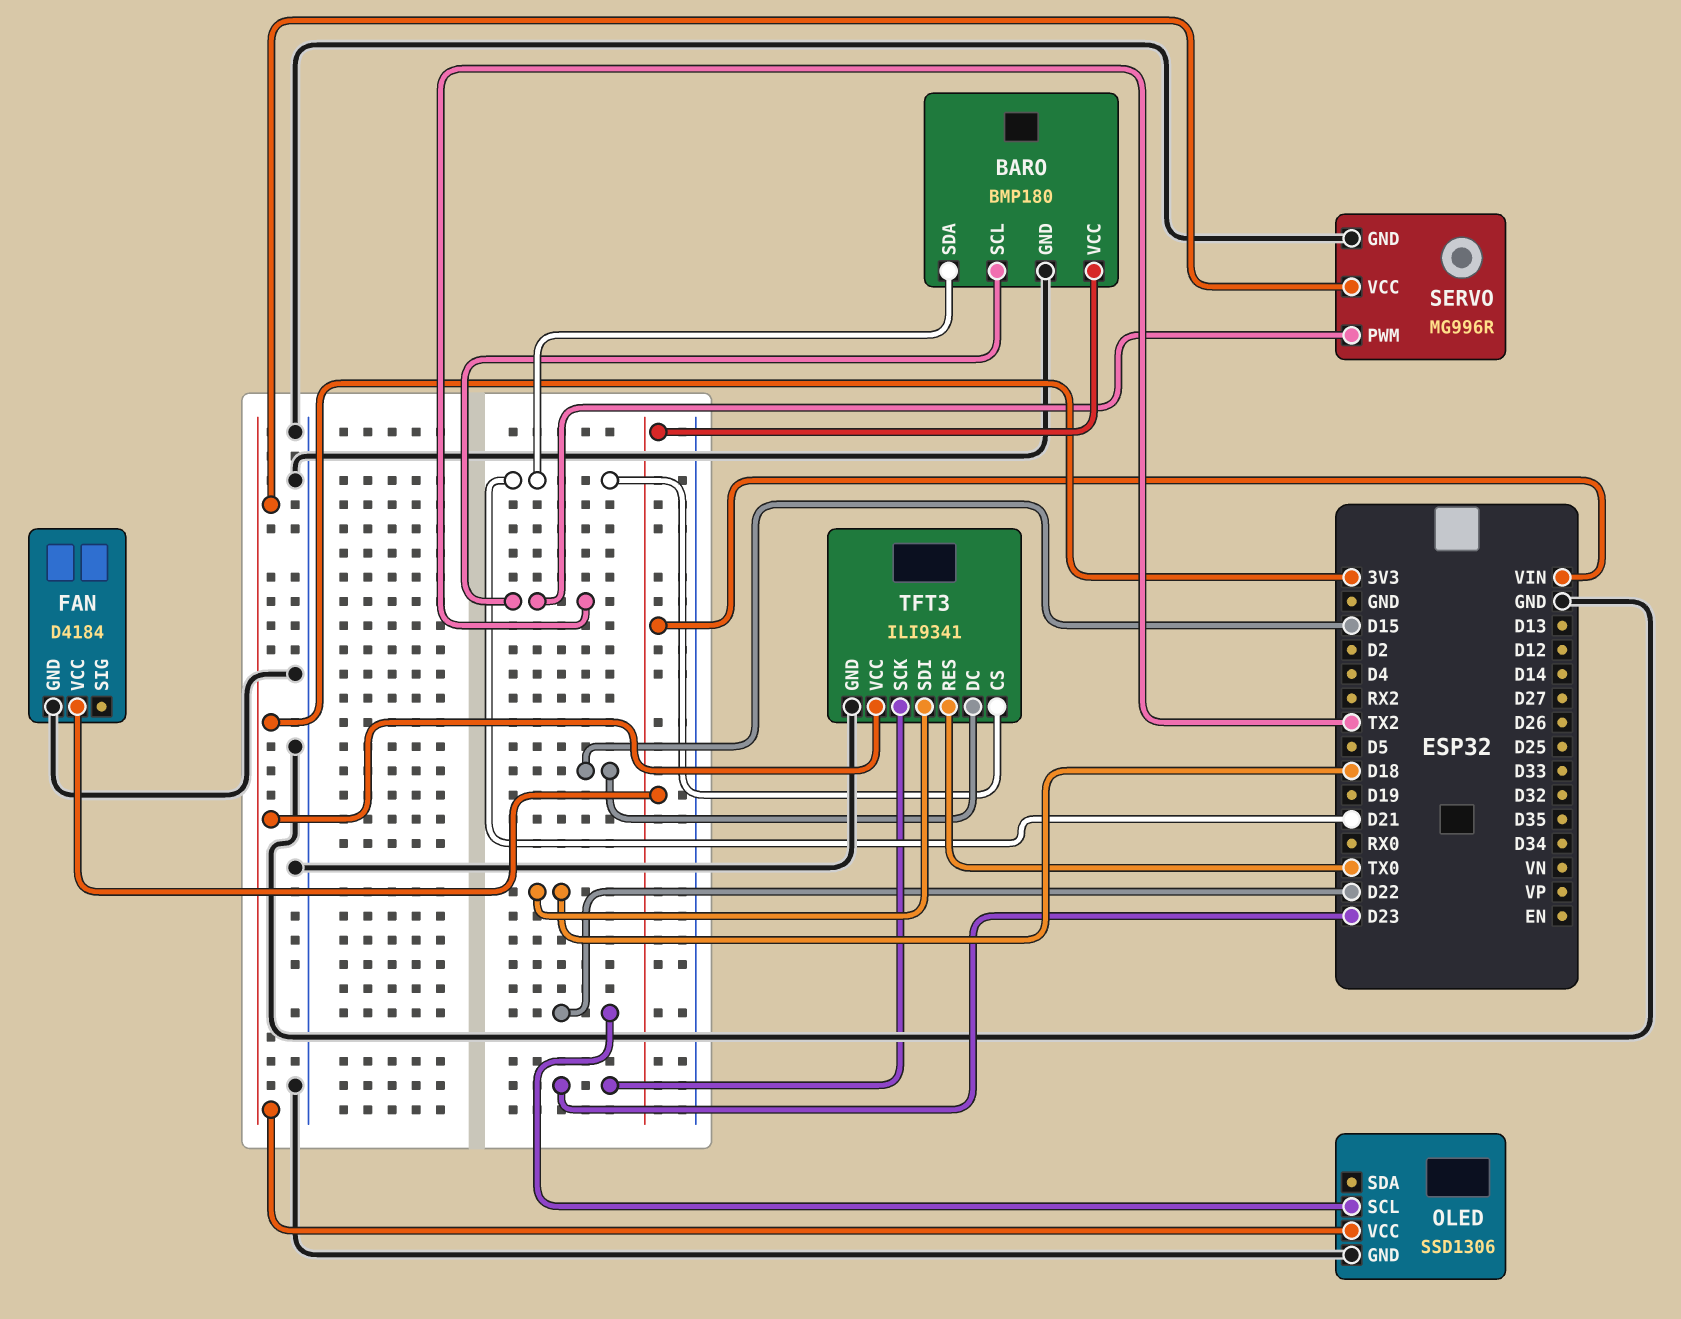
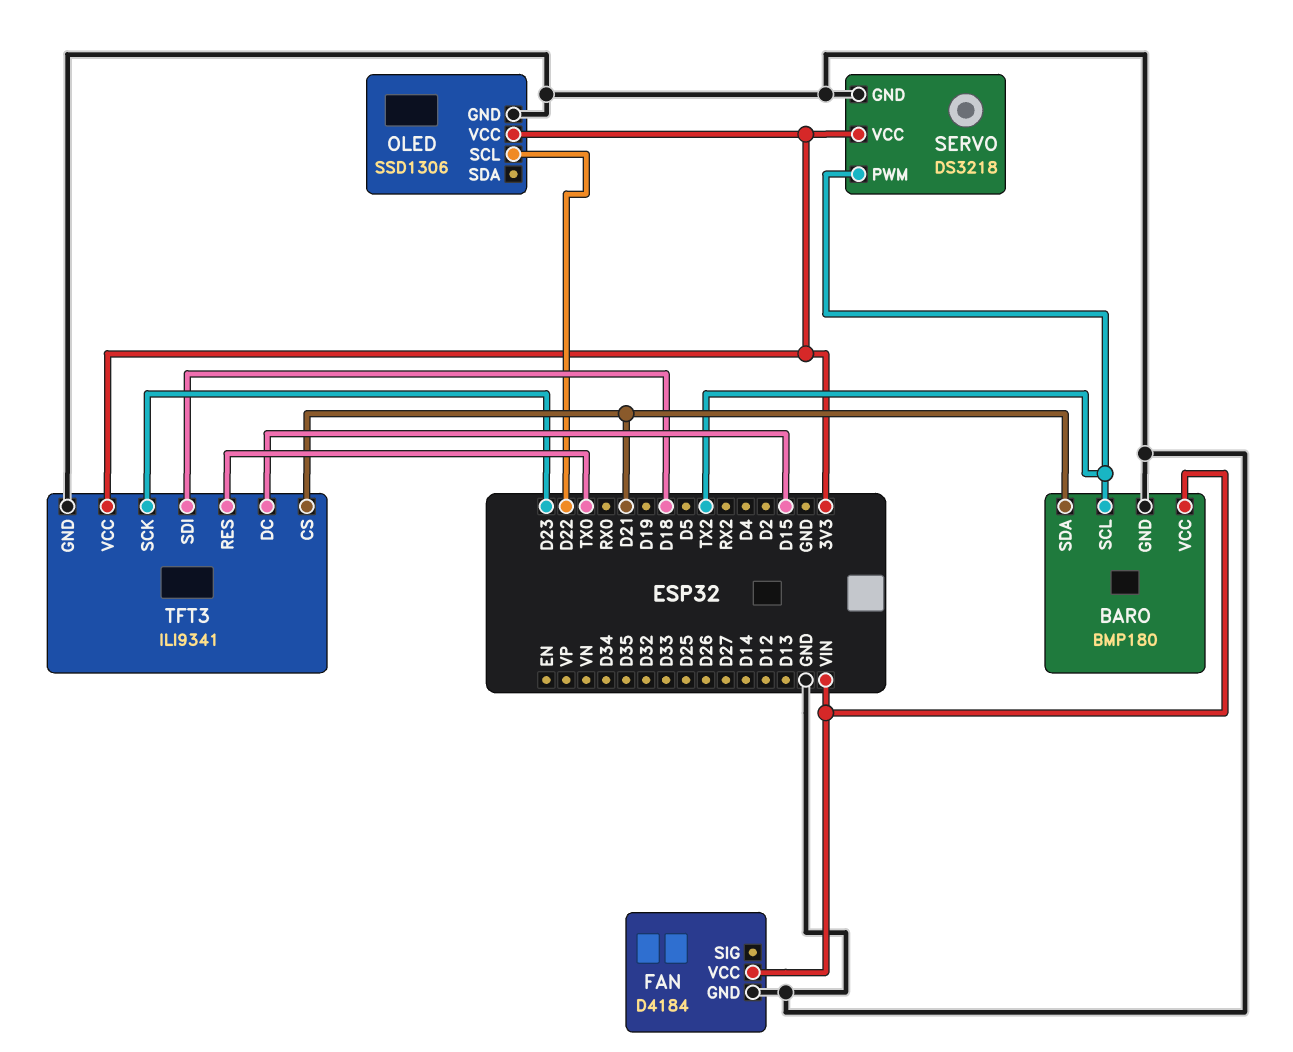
SERVO: MG996R -> DS3218

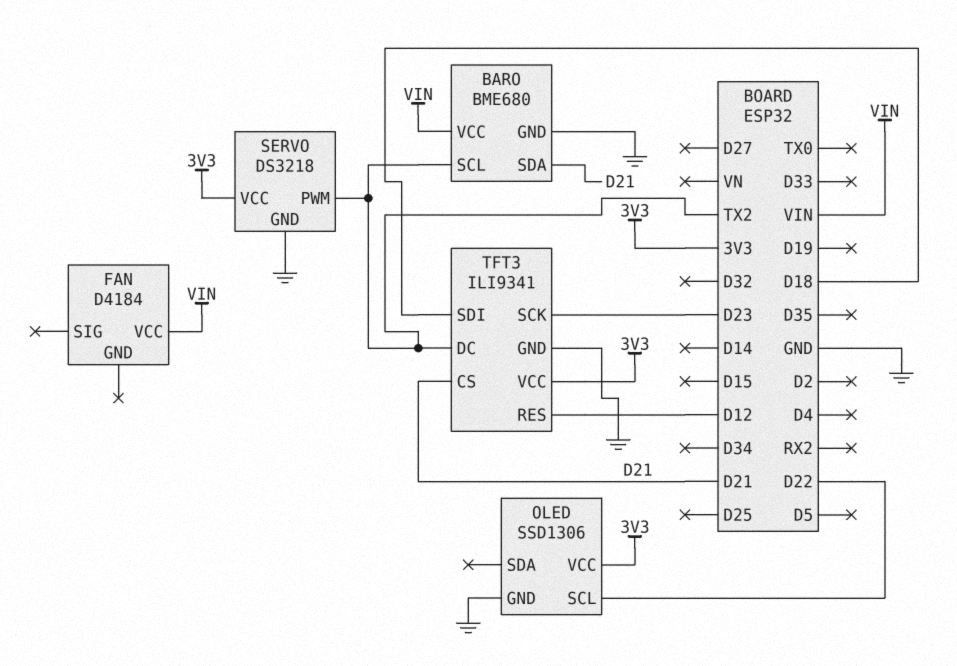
BARO: BMP180 -> BME680
FAN pin GND: GND -> none
TFT3 pin DC: D15 -> TX2
TFT3 pin RES: TX0 -> D12

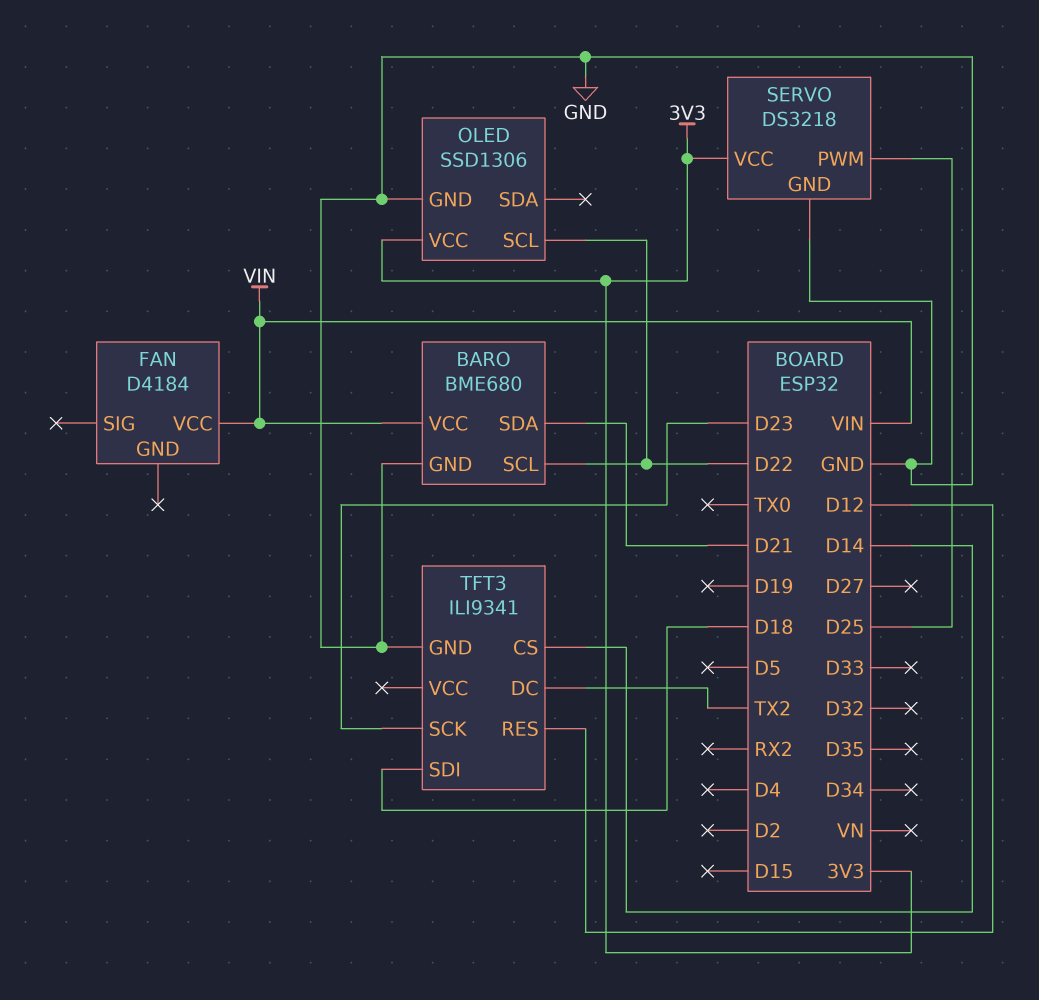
BARO pin SCL: TX2 -> D22
SERVO pin PWM: TX2 -> D25
TFT3 pin CS: D21 -> D14
TFT3 pin VCC: 3V3 -> none

